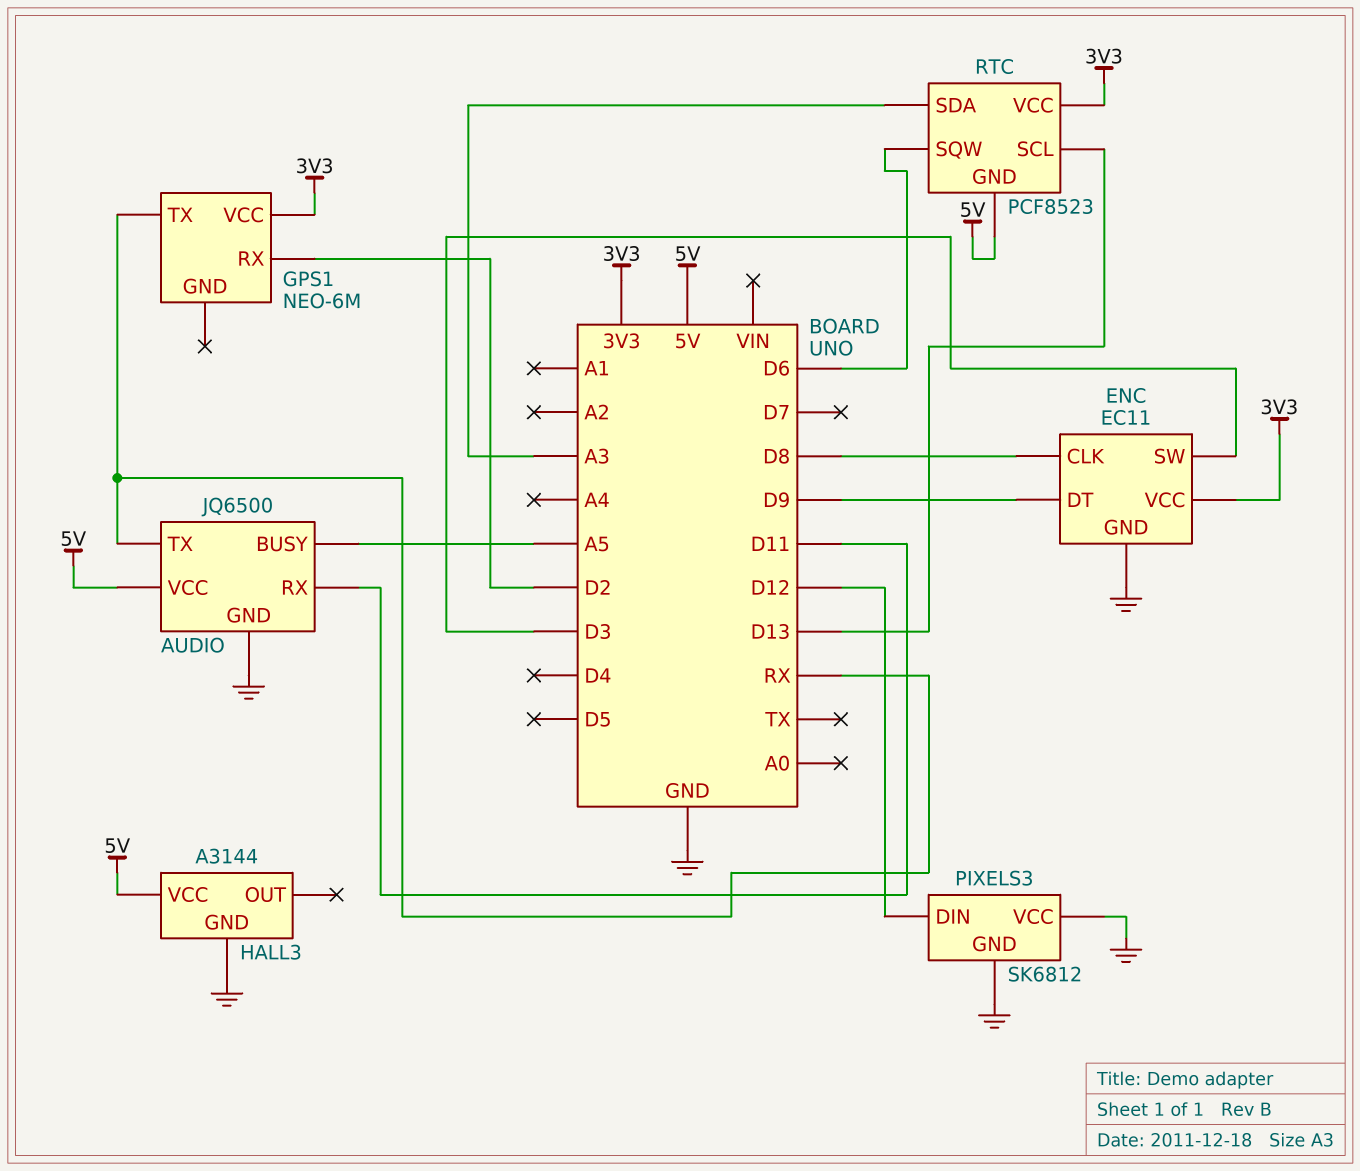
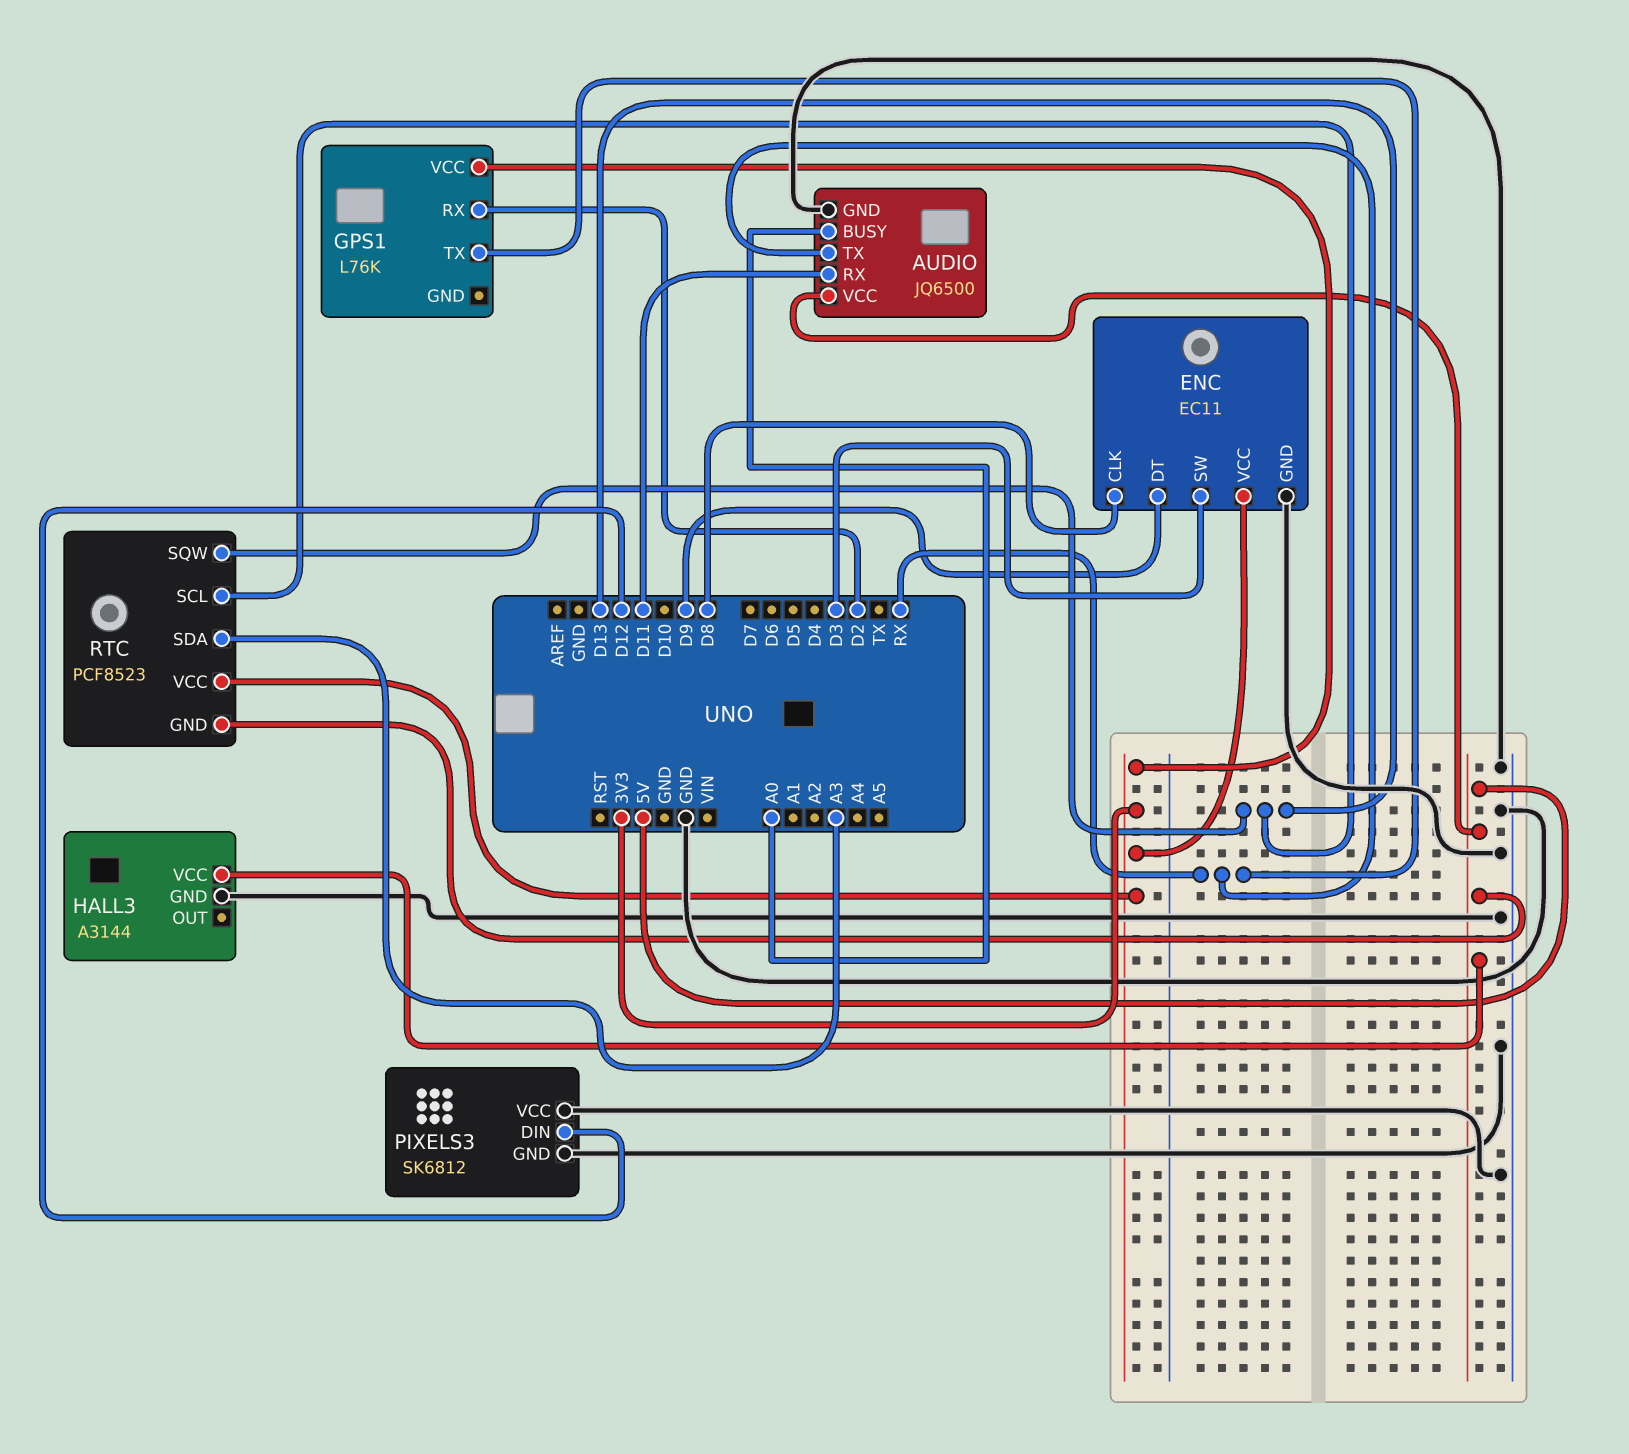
AUDIO pin BUSY: A5 -> A0
GPS1: NEO-6M -> L76K
RTC pin SQW: D6 -> D13

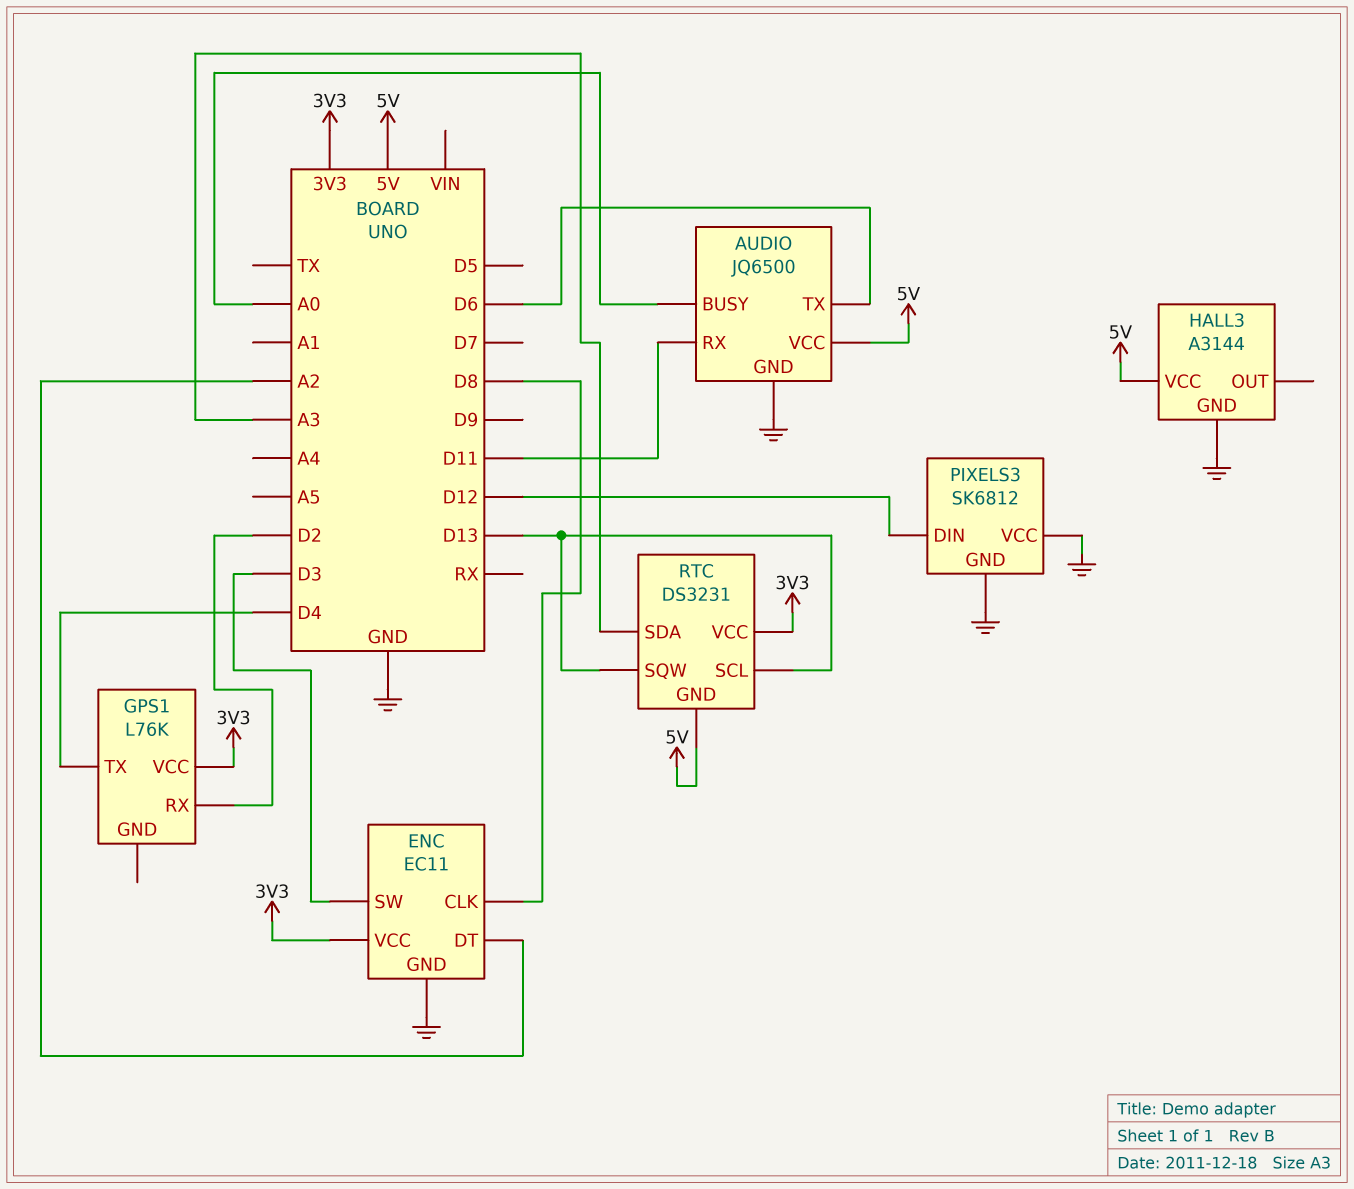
AUDIO pin TX: RX -> D6
ENC pin DT: D9 -> A2
GPS1 pin TX: RX -> D4
RTC: PCF8523 -> DS3231

